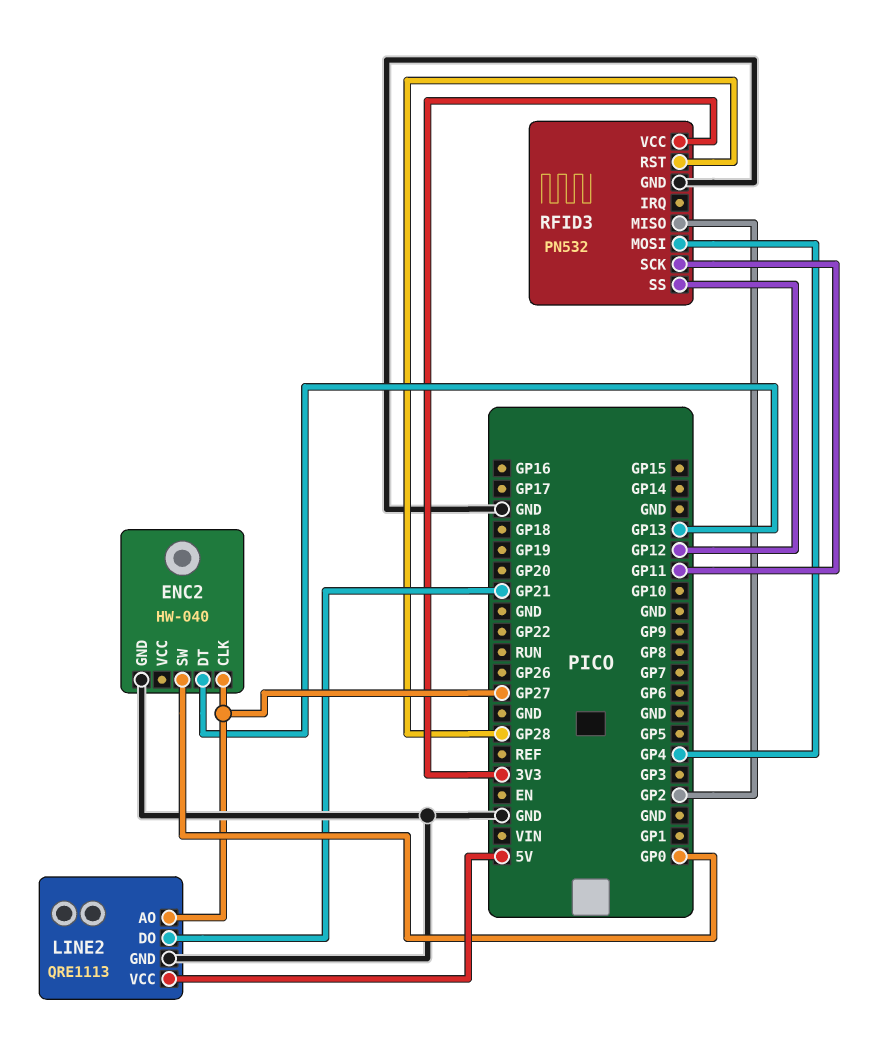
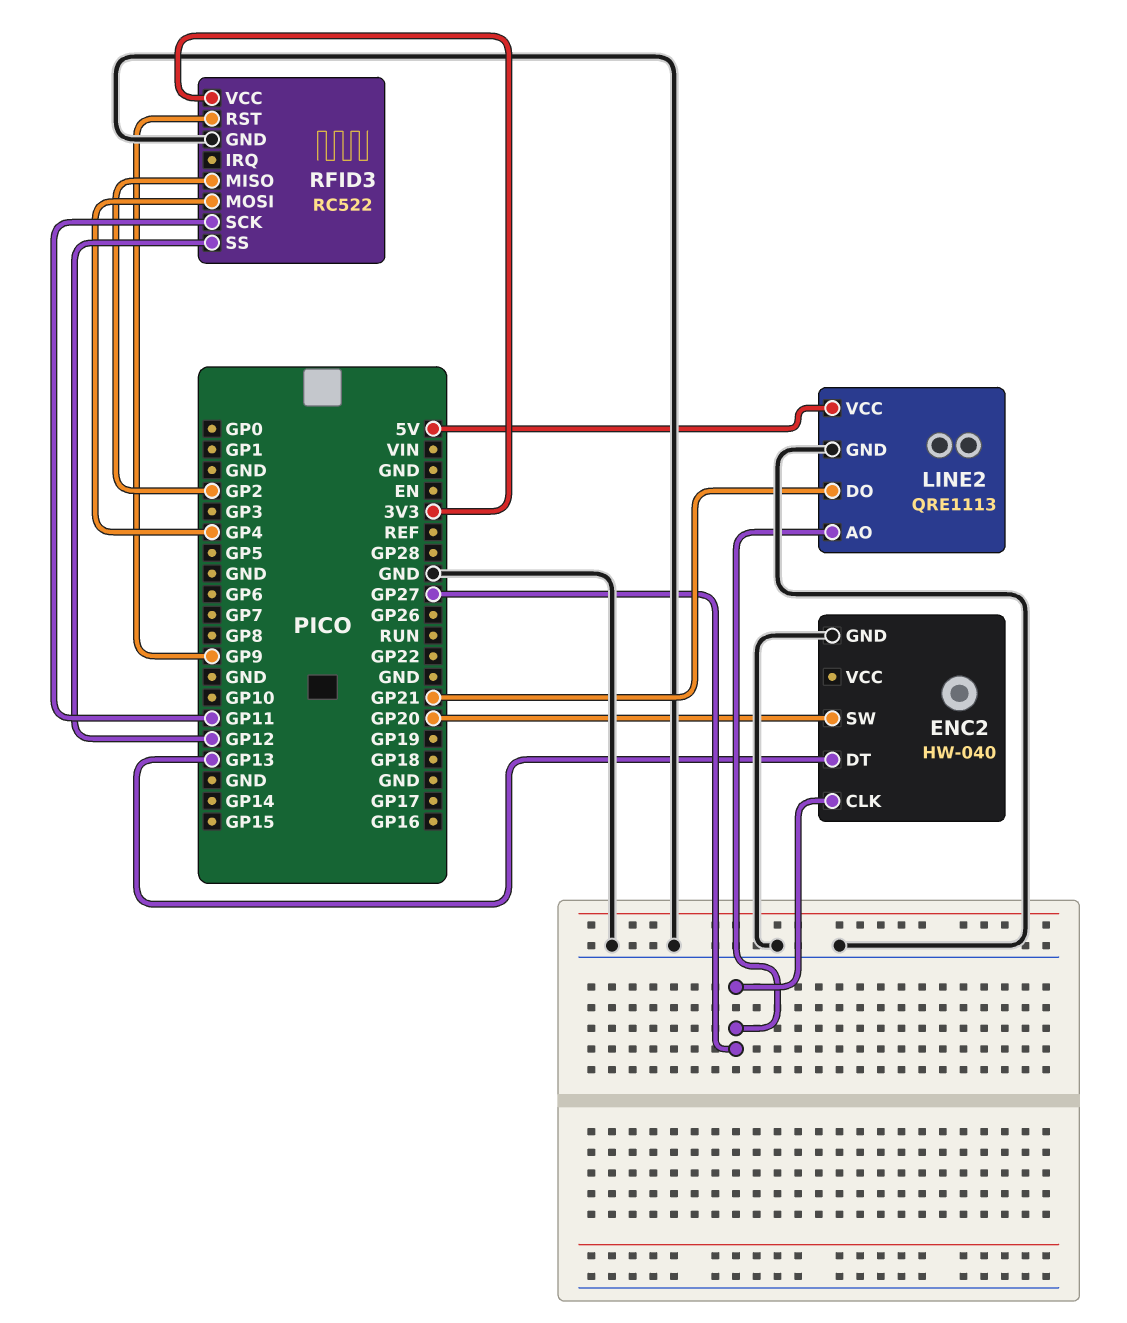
ENC2 pin SW: GP0 -> GP20
RFID3: PN532 -> RC522
RFID3 pin RST: GP28 -> GP9

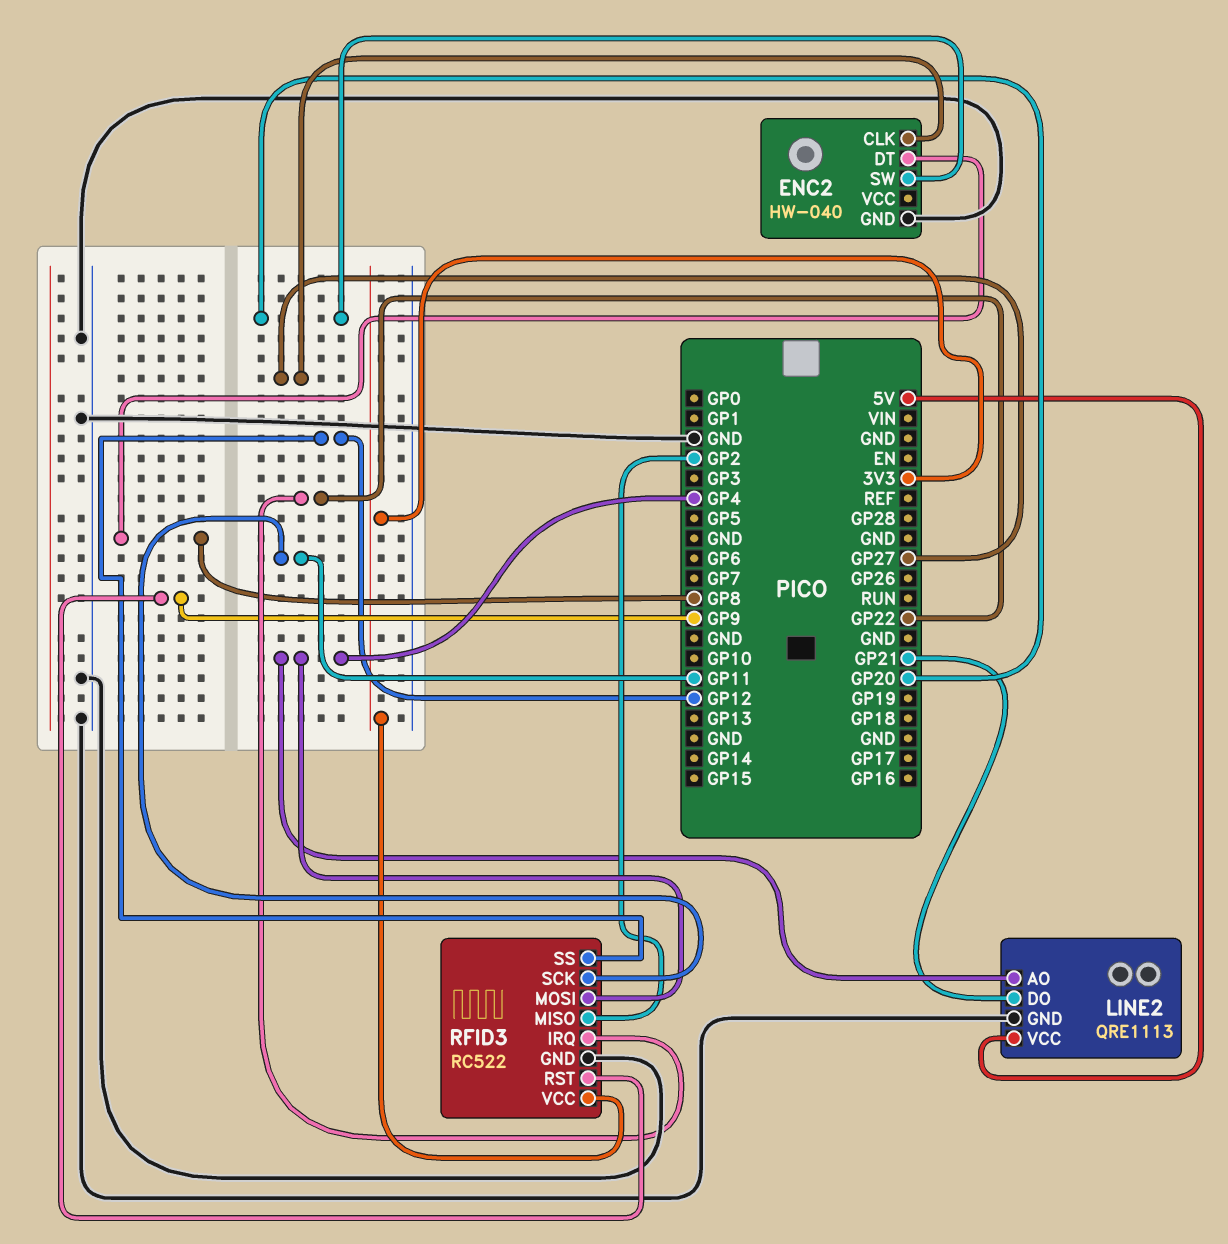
ENC2 pin DT: GP13 -> GP8
LINE2 pin AO: GP27 -> GP4
RFID3 pin IRQ: none -> GP22

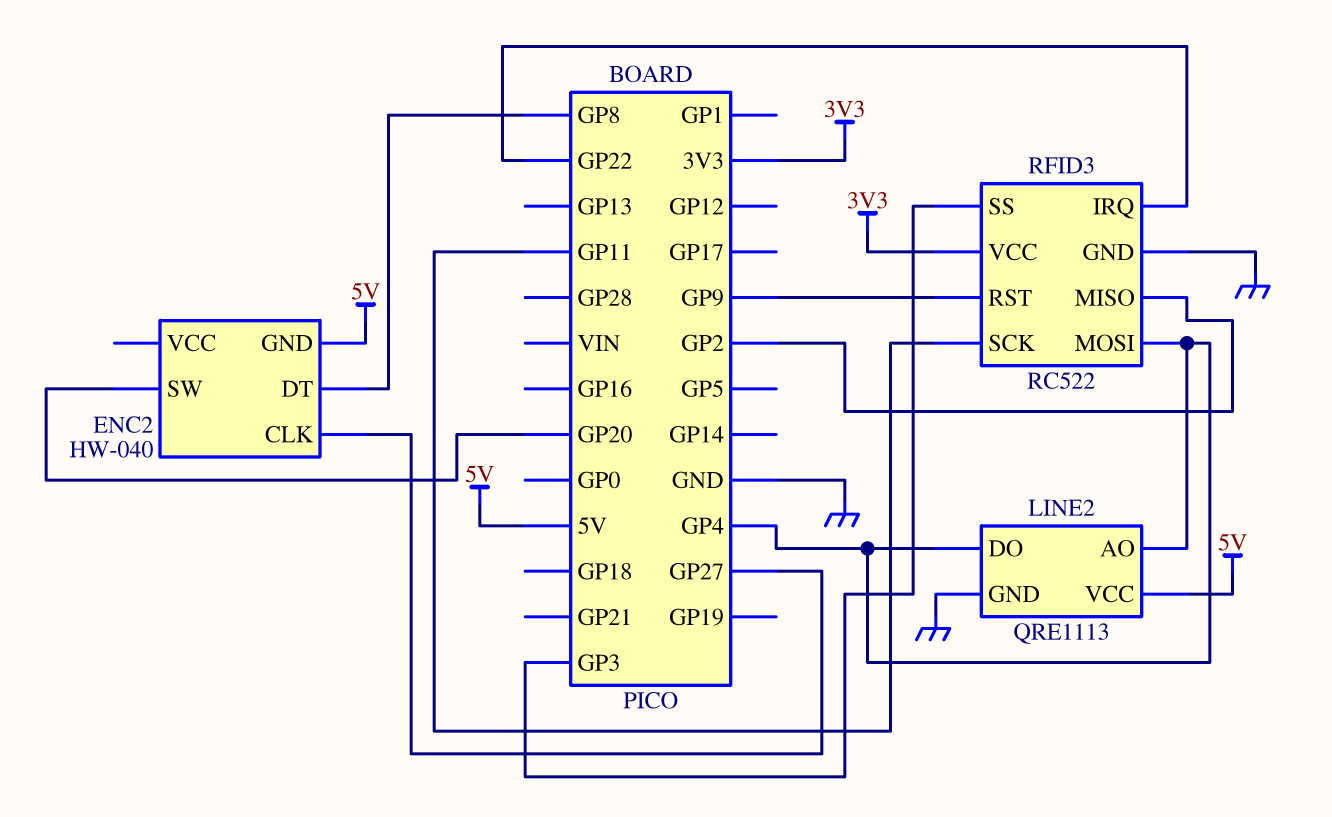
ENC2 pin GND: GND -> 5V
LINE2 pin DO: GP21 -> GP4
RFID3 pin SS: GP12 -> GP3

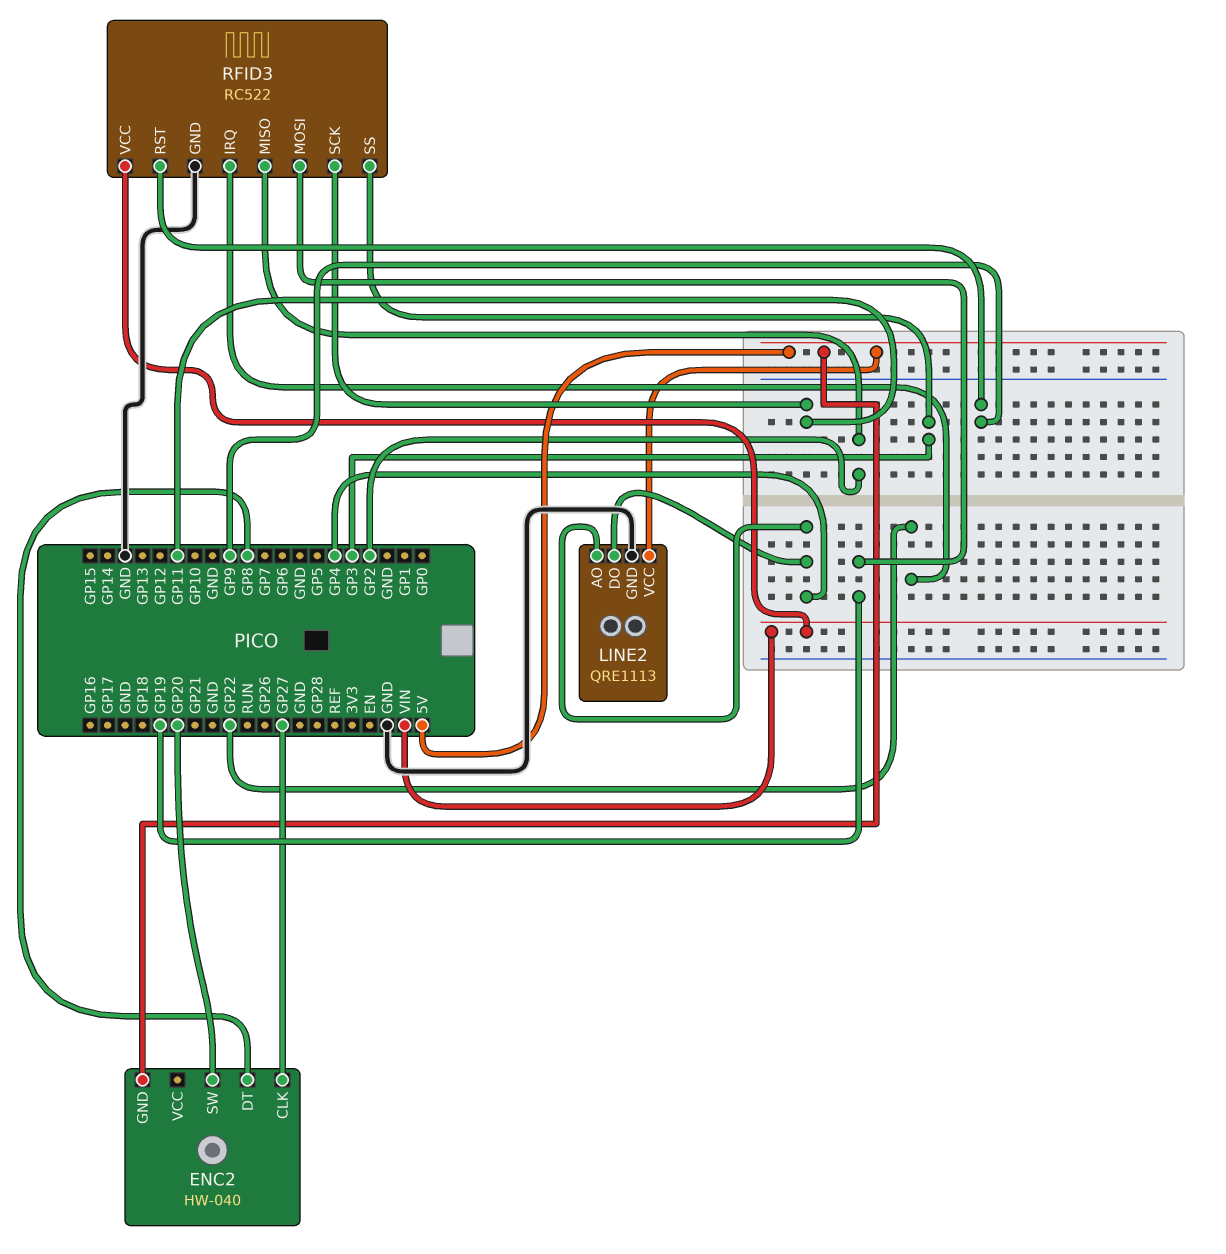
RFID3 pin MOSI: GP4 -> GP19
RFID3 pin VCC: 3V3 -> VIN

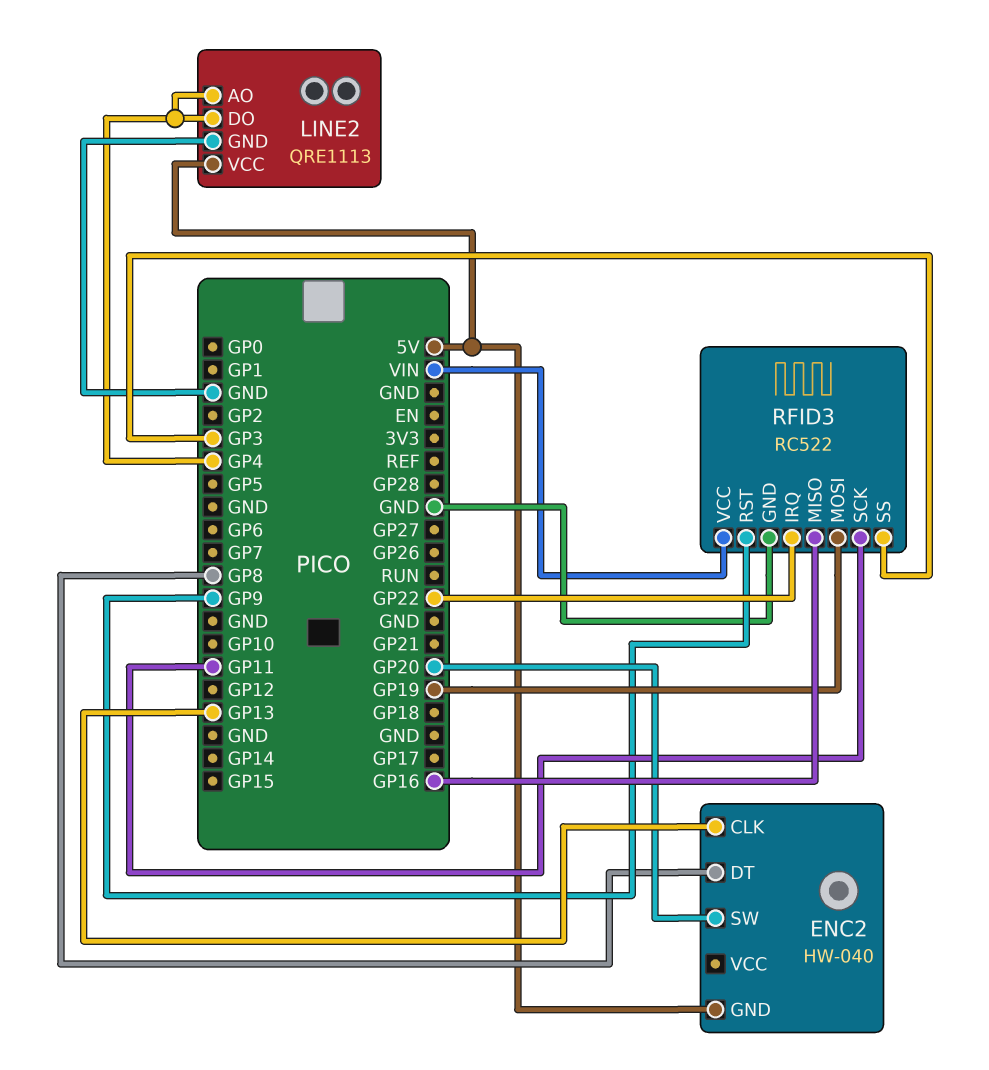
ENC2 pin CLK: GP27 -> GP13
RFID3 pin MISO: GP2 -> GP16

